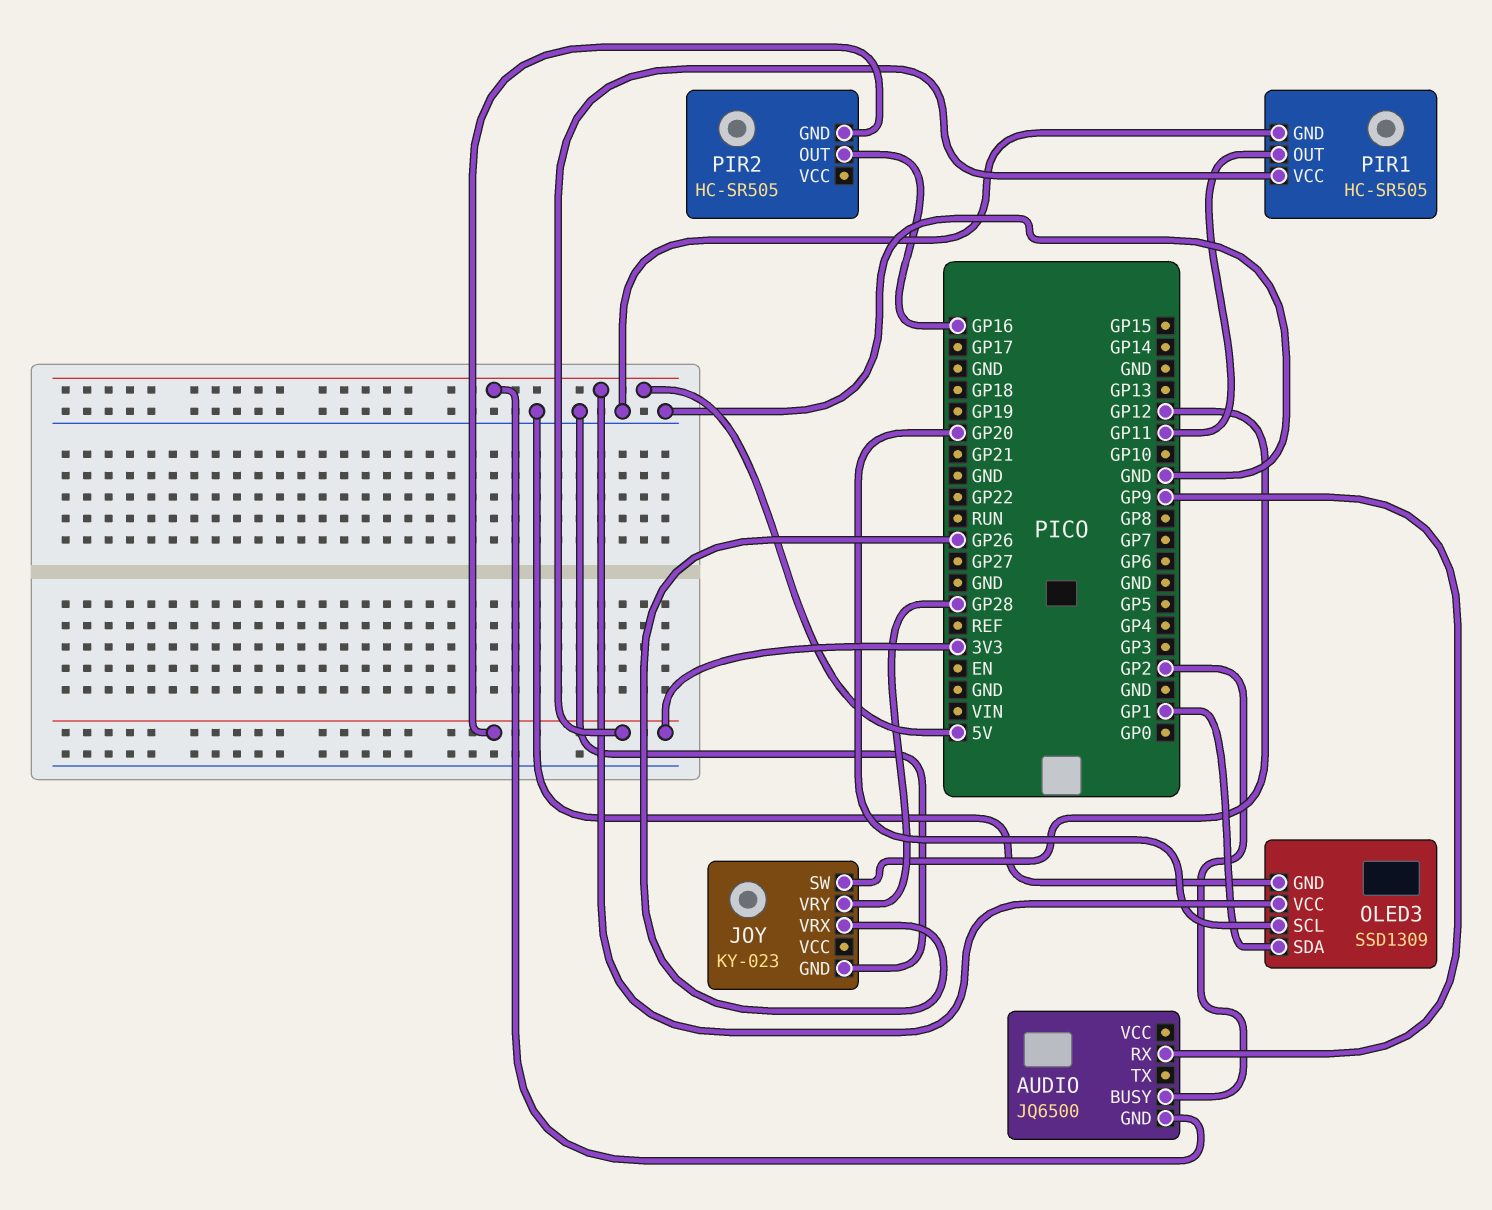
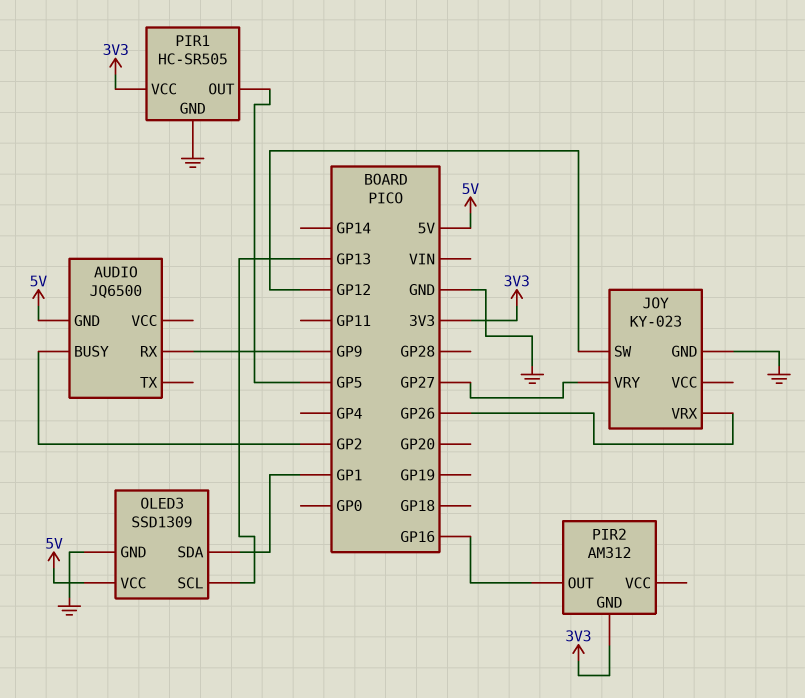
JOY pin VRY: GP28 -> GP27
OLED3 pin SCL: GP20 -> GP13
PIR1 pin OUT: GP11 -> GP5
PIR2: HC-SR505 -> AM312

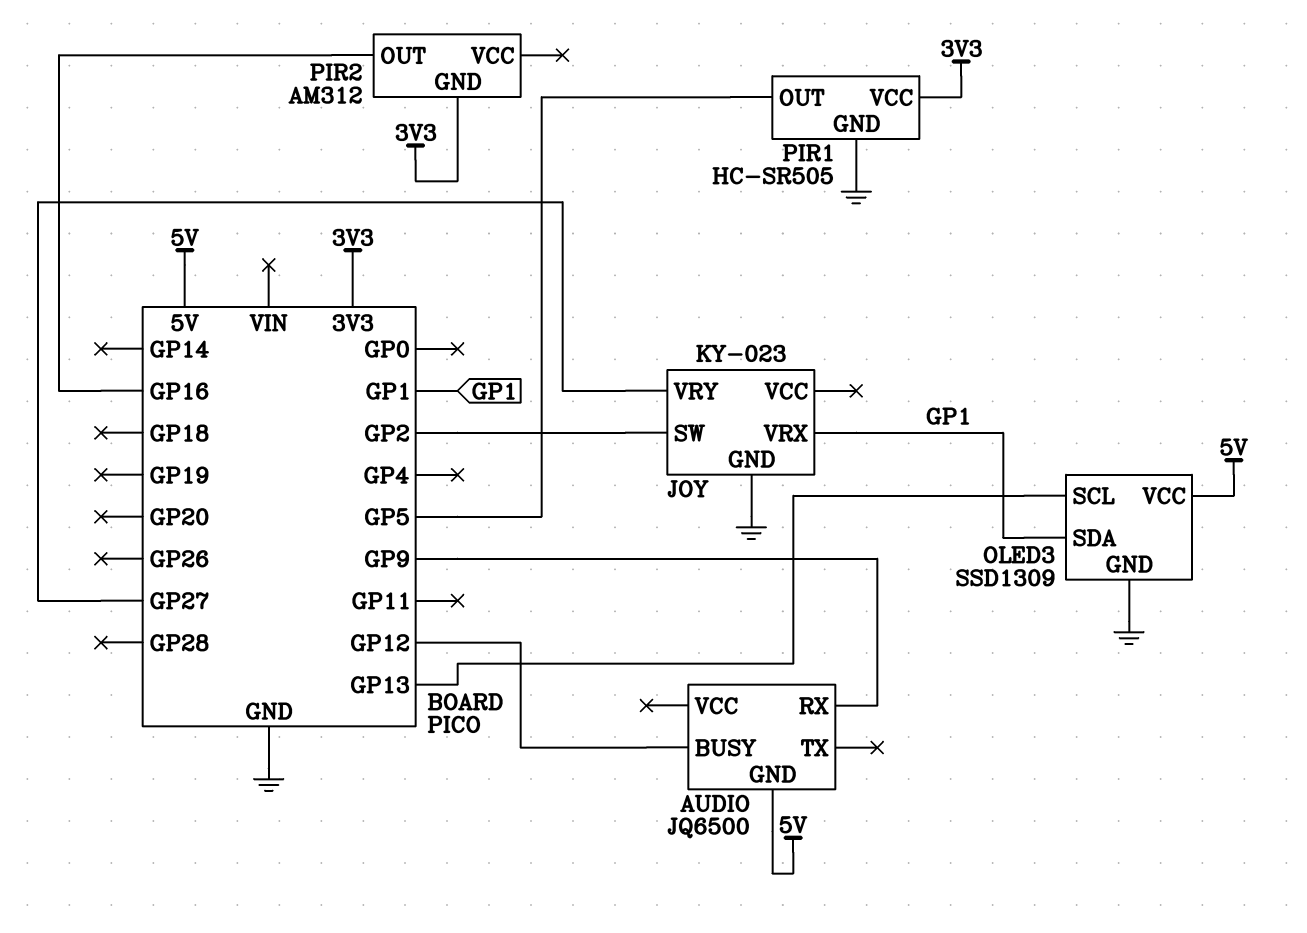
AUDIO pin BUSY: GP2 -> GP12
JOY pin SW: GP12 -> GP2
JOY pin VRX: GP26 -> GP1

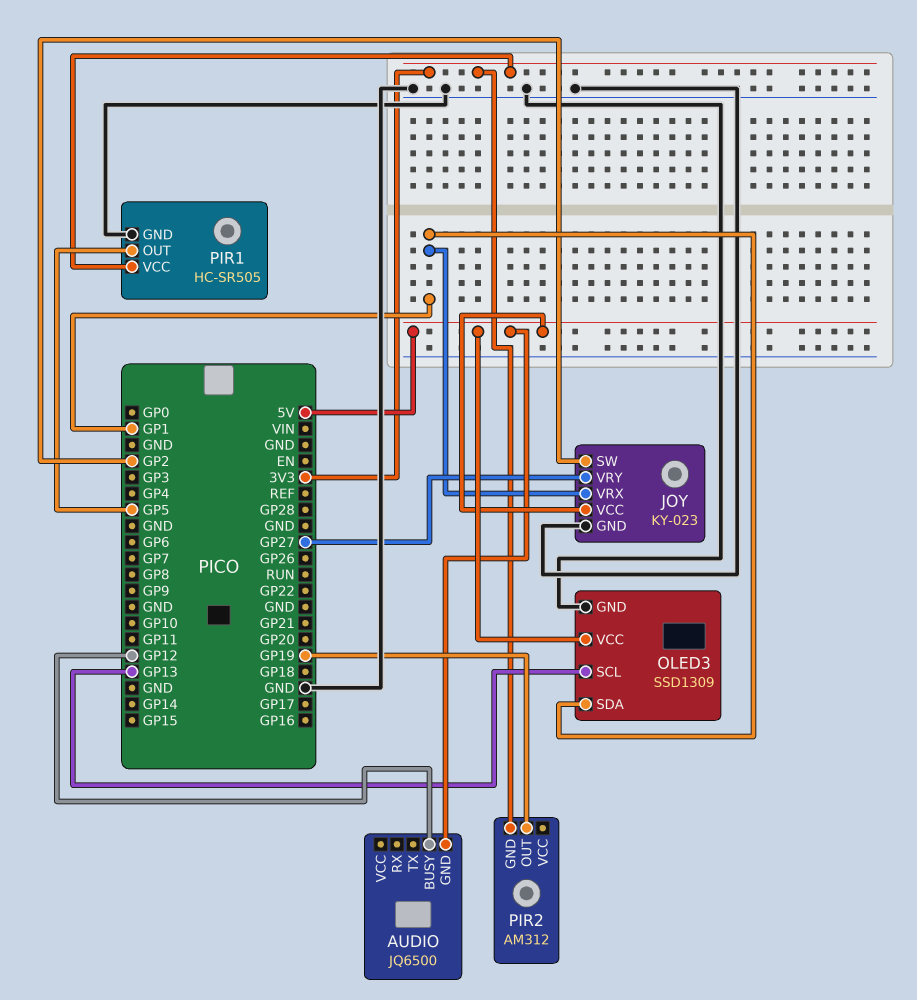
AUDIO pin RX: GP9 -> none
JOY pin VCC: none -> 5V
PIR2 pin OUT: GP16 -> GP19

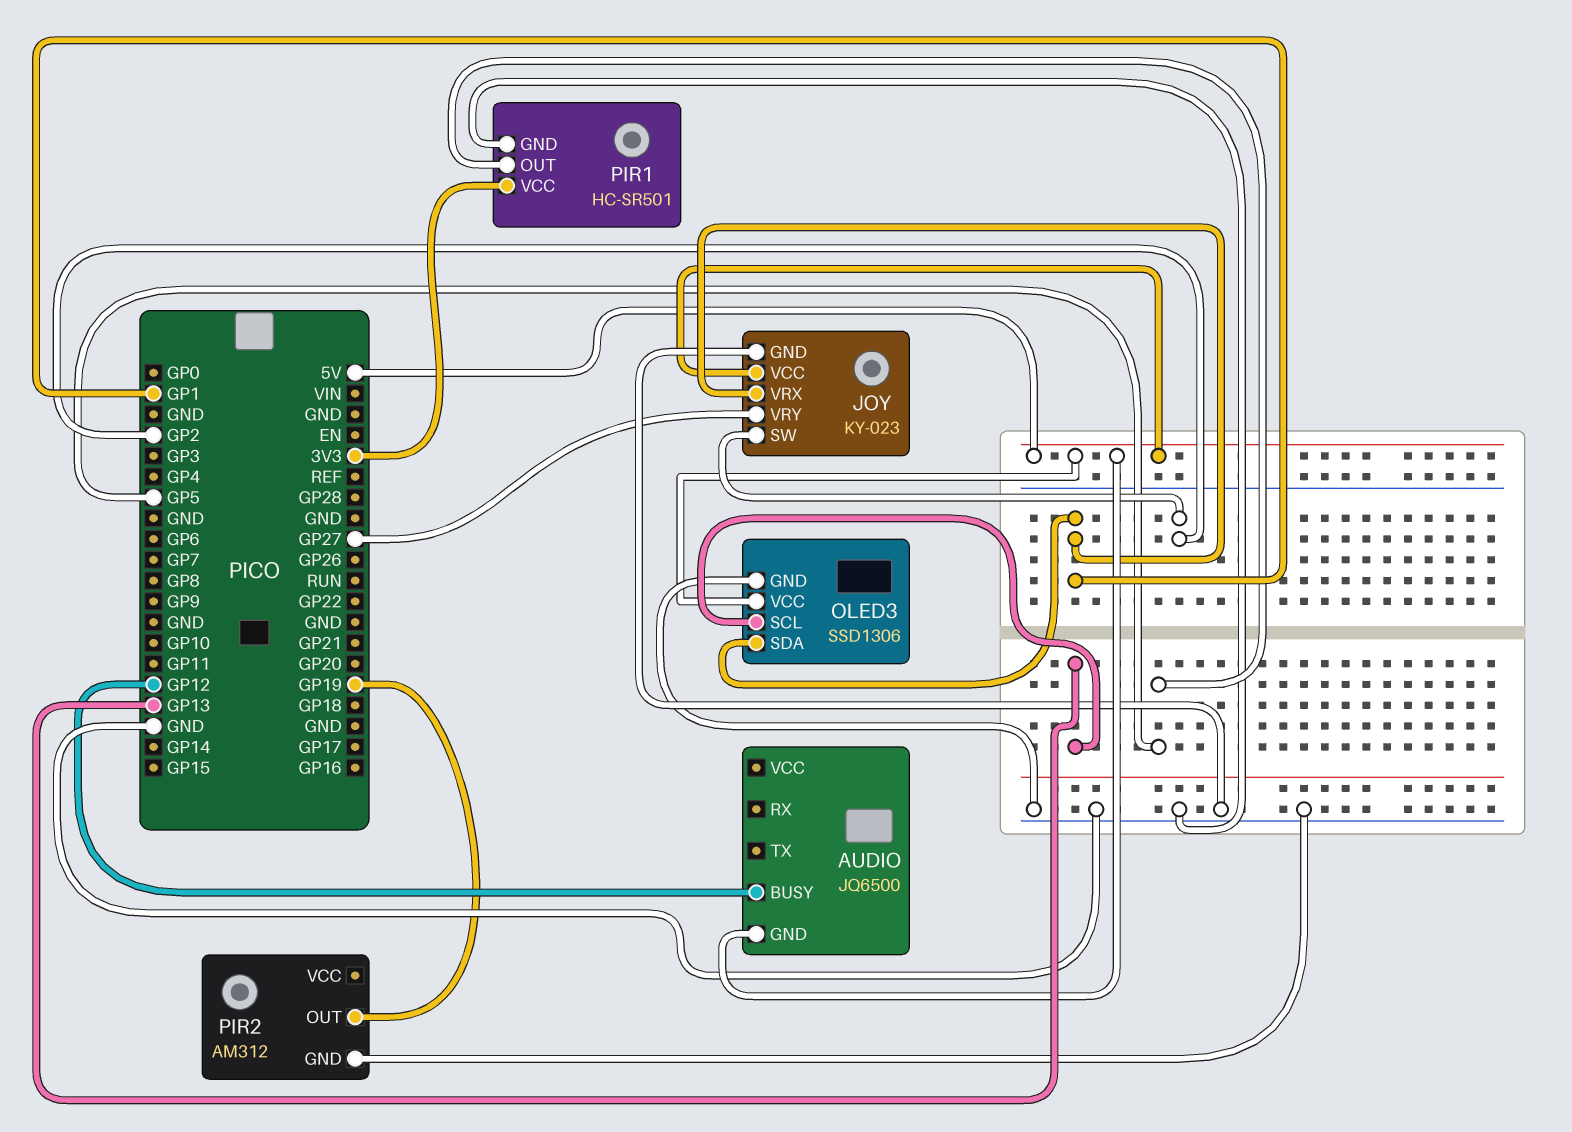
OLED3: SSD1309 -> SSD1306
PIR1: HC-SR505 -> HC-SR501
PIR2 pin GND: 3V3 -> GND

